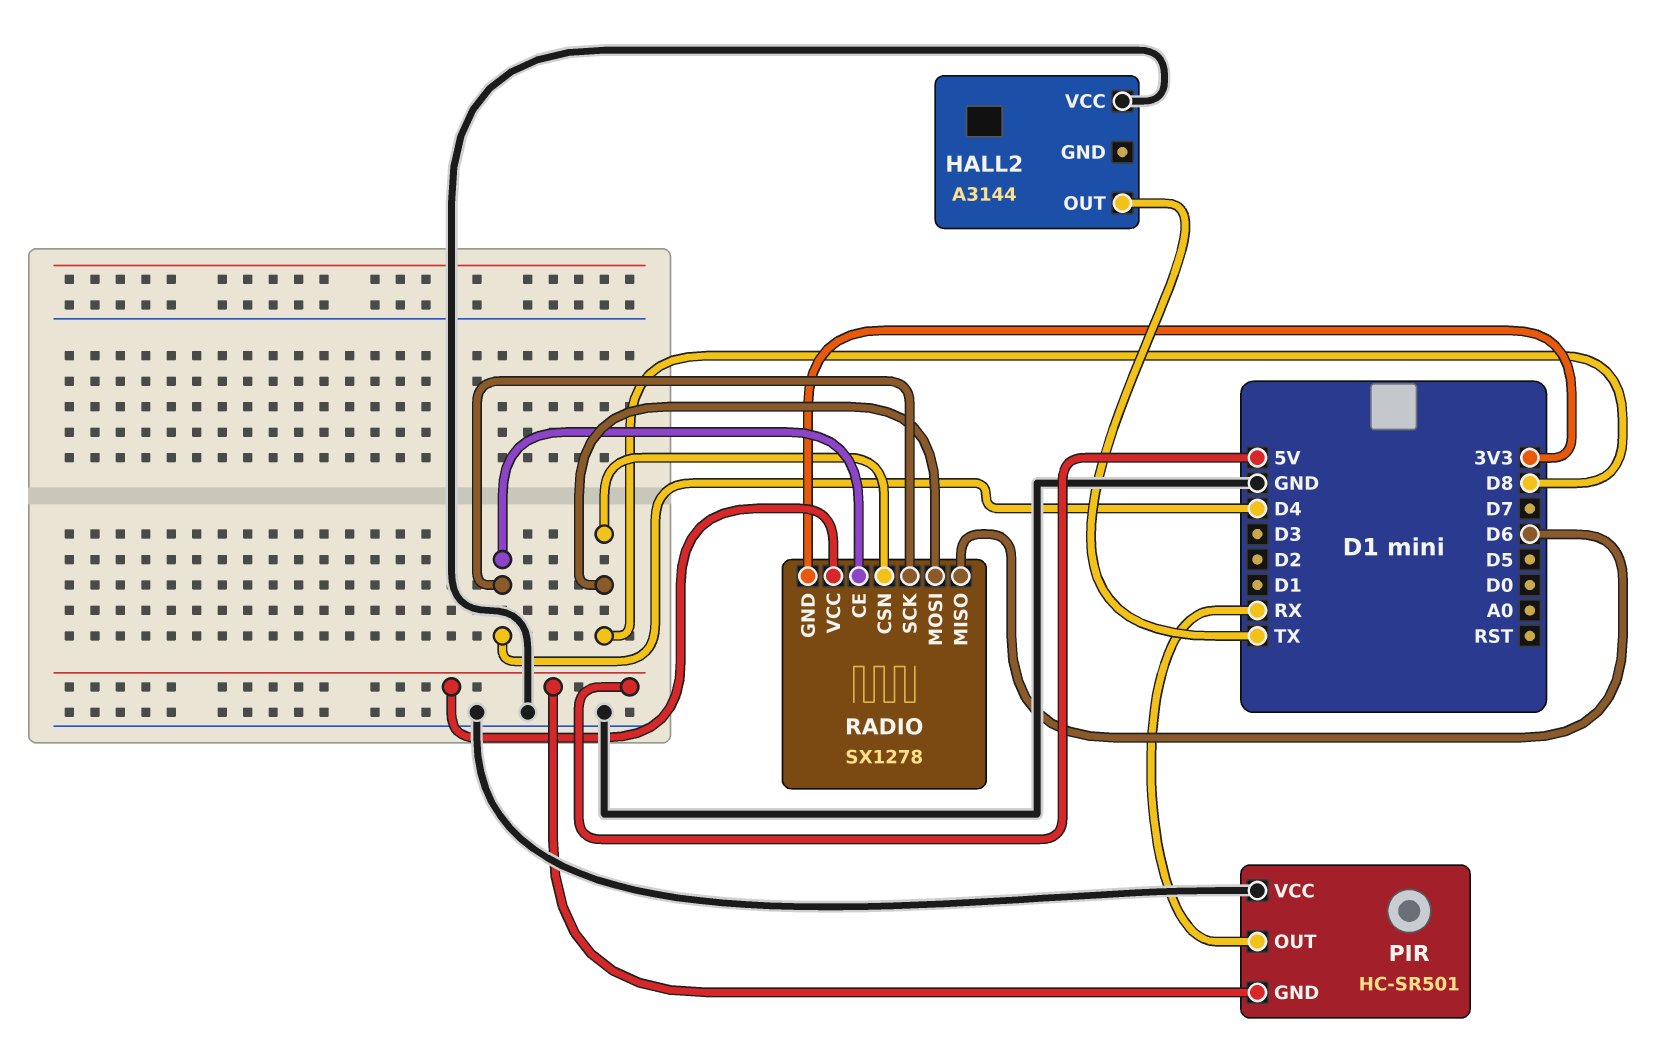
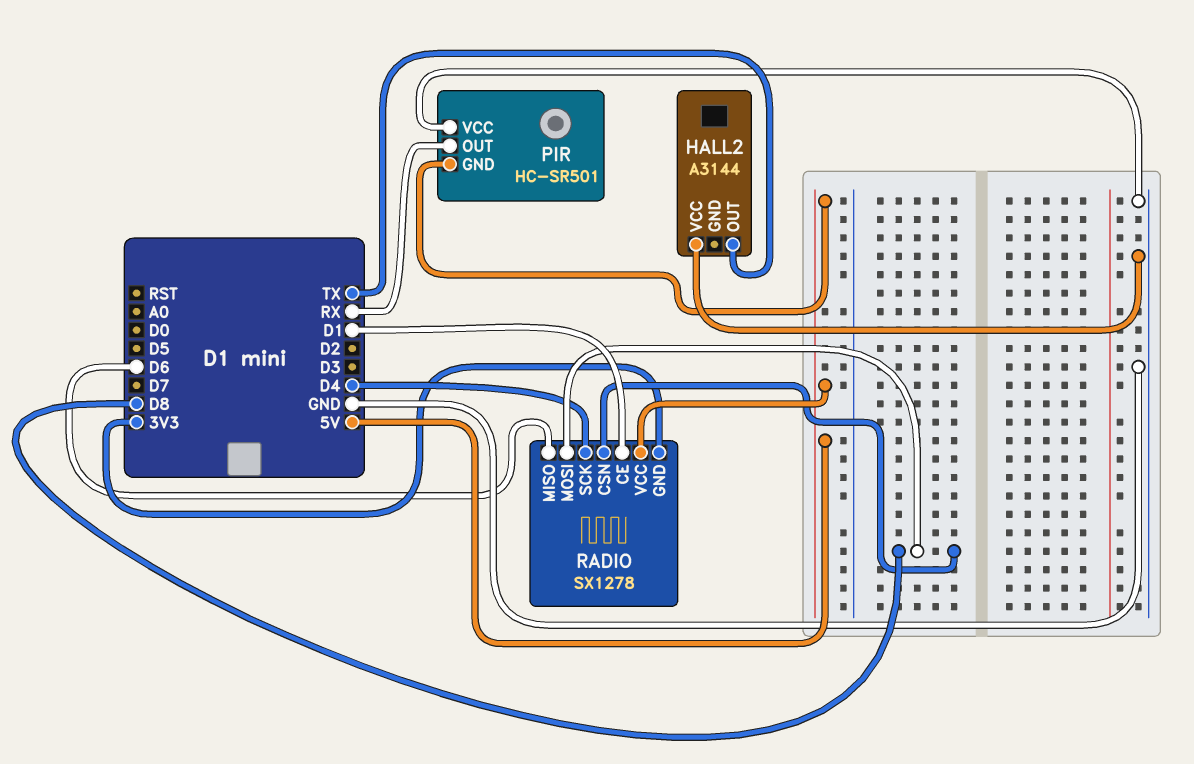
RADIO pin CE: D4 -> D1

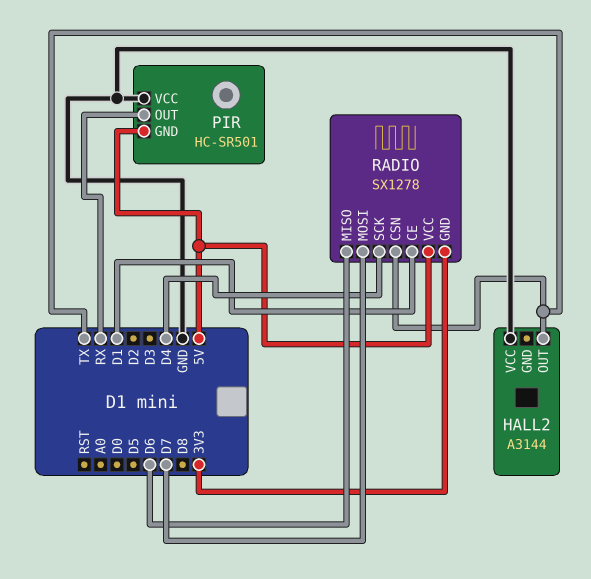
RADIO pin CSN: D8 -> TX
RADIO pin MOSI: D8 -> D7

